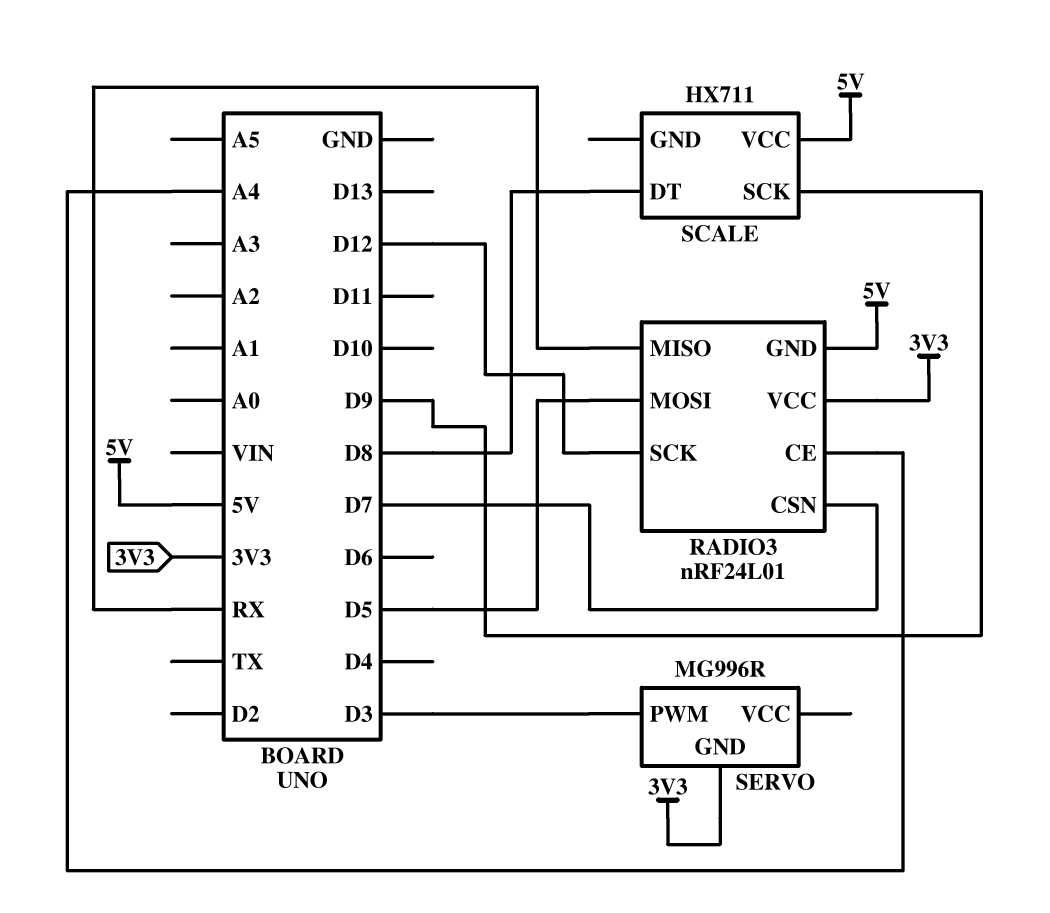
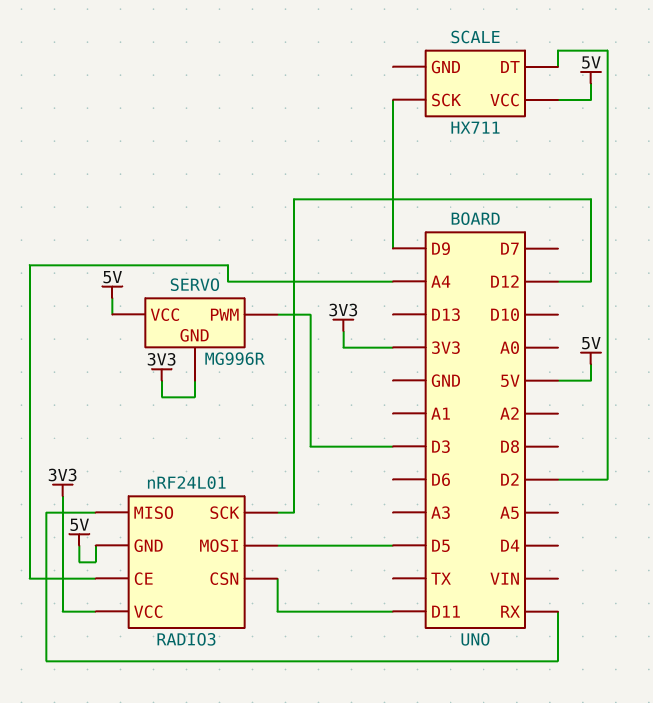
RADIO3 pin CSN: D7 -> D11
SCALE pin DT: D8 -> D2
SERVO pin VCC: none -> 5V

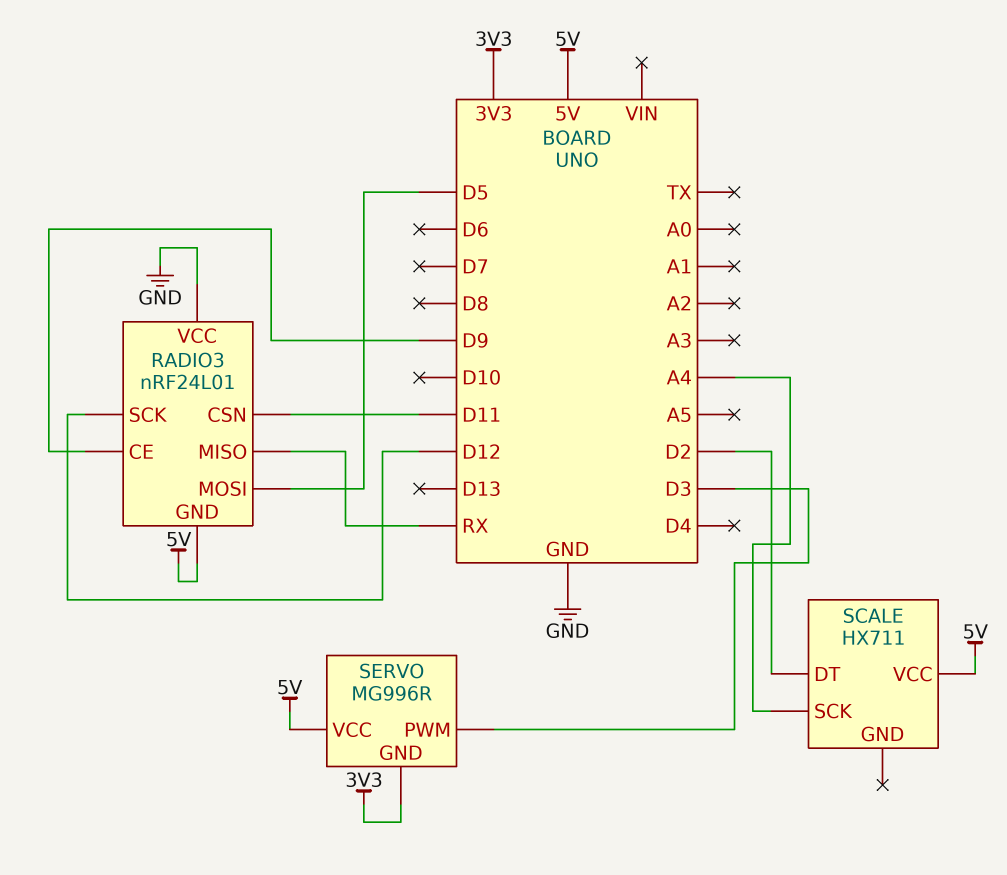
RADIO3 pin CE: A4 -> D9
RADIO3 pin VCC: 3V3 -> GND
SCALE pin SCK: D9 -> A4

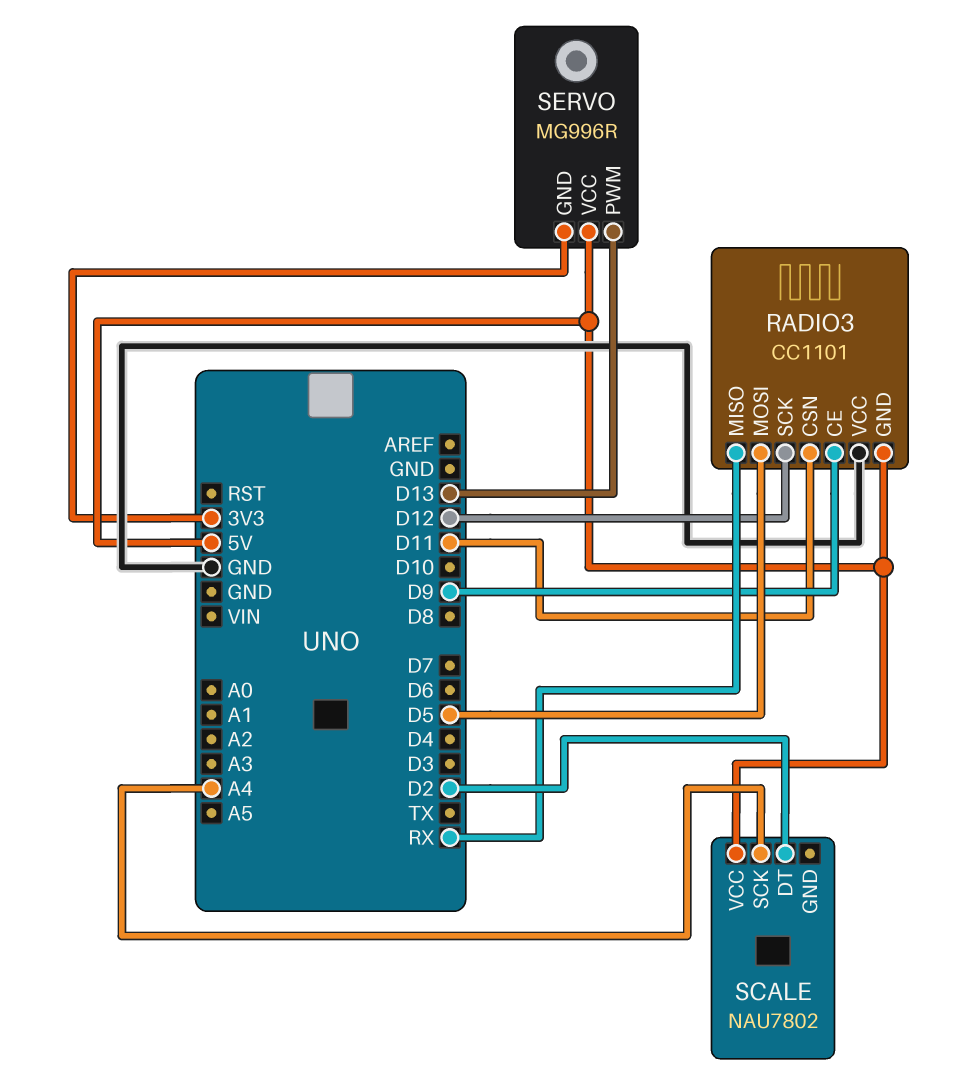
RADIO3: nRF24L01 -> CC1101
SCALE: HX711 -> NAU7802
SERVO pin PWM: D3 -> D13

